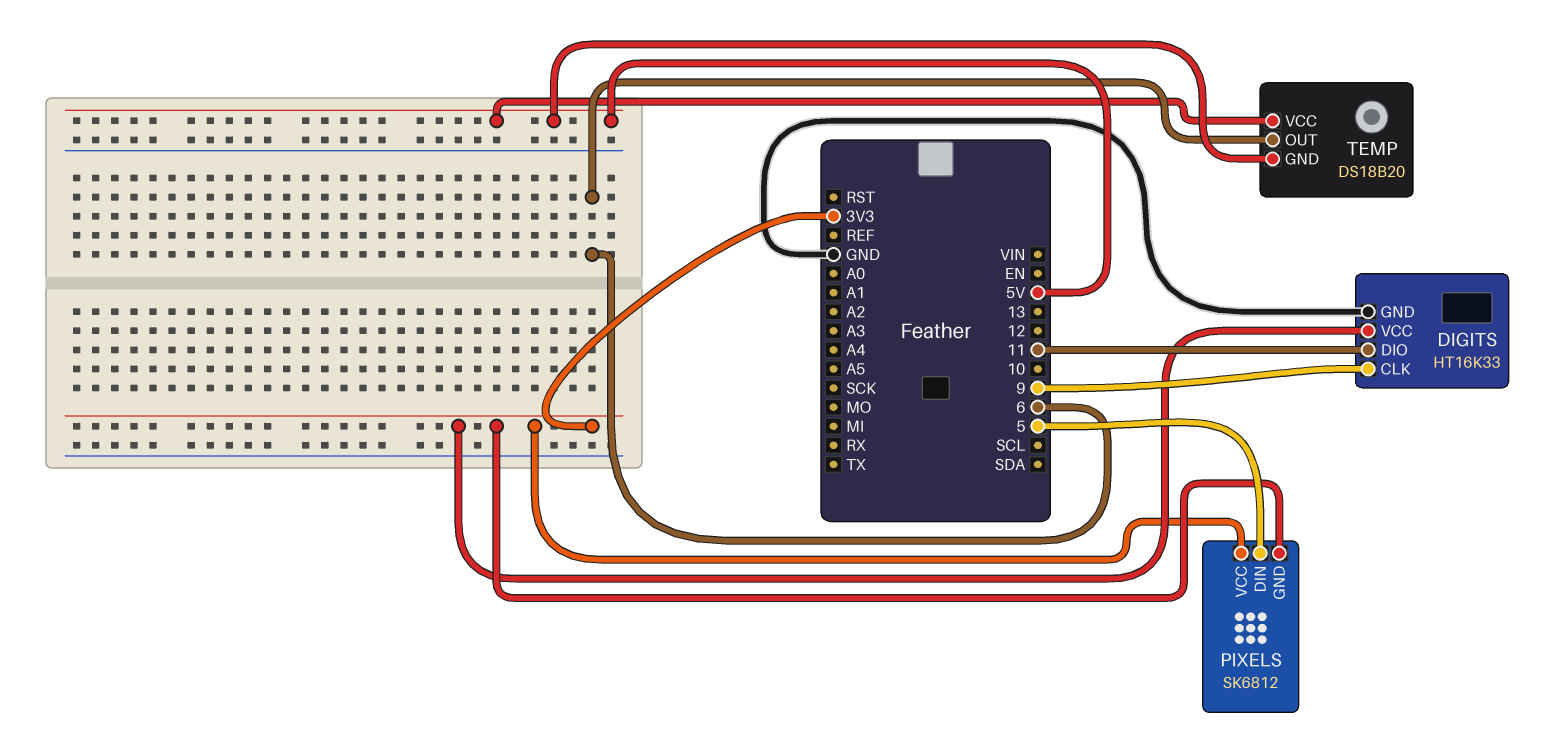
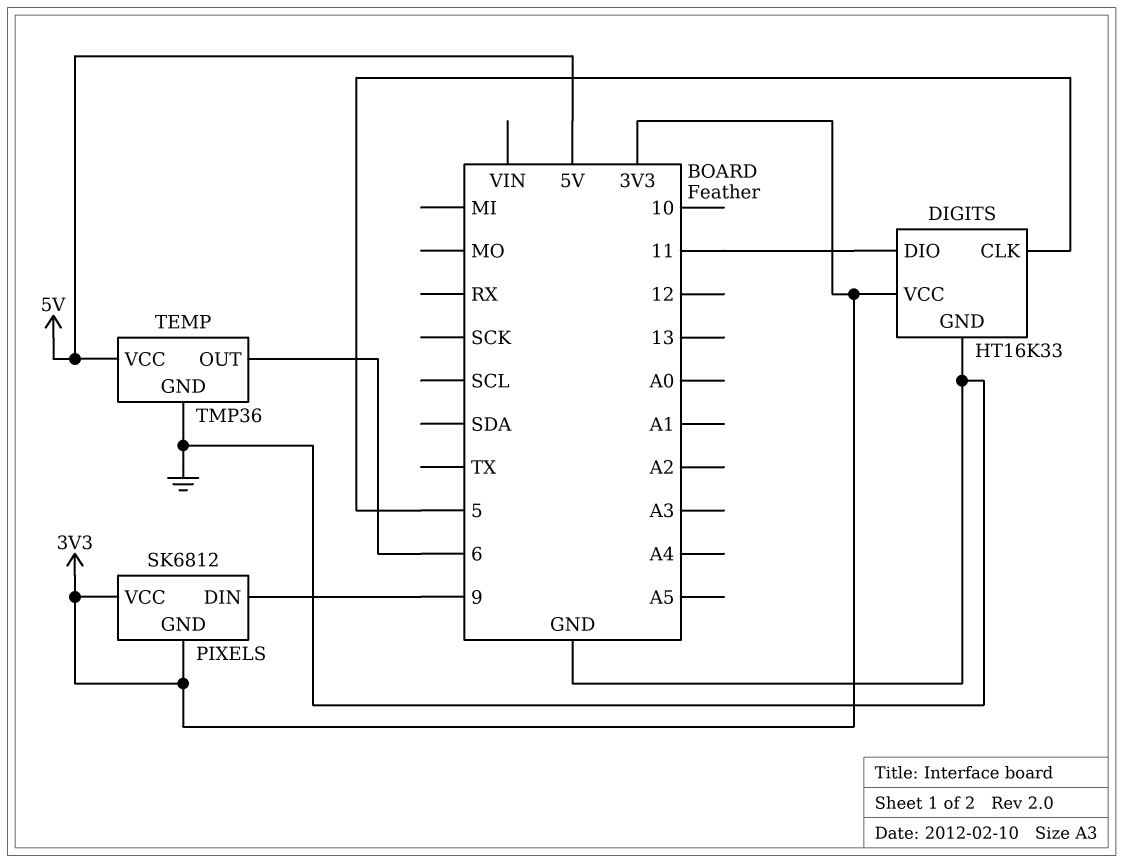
DIGITS pin CLK: 9 -> 5
PIXELS pin DIN: 5 -> 9
TEMP: DS18B20 -> TMP36
TEMP pin GND: 5V -> GND

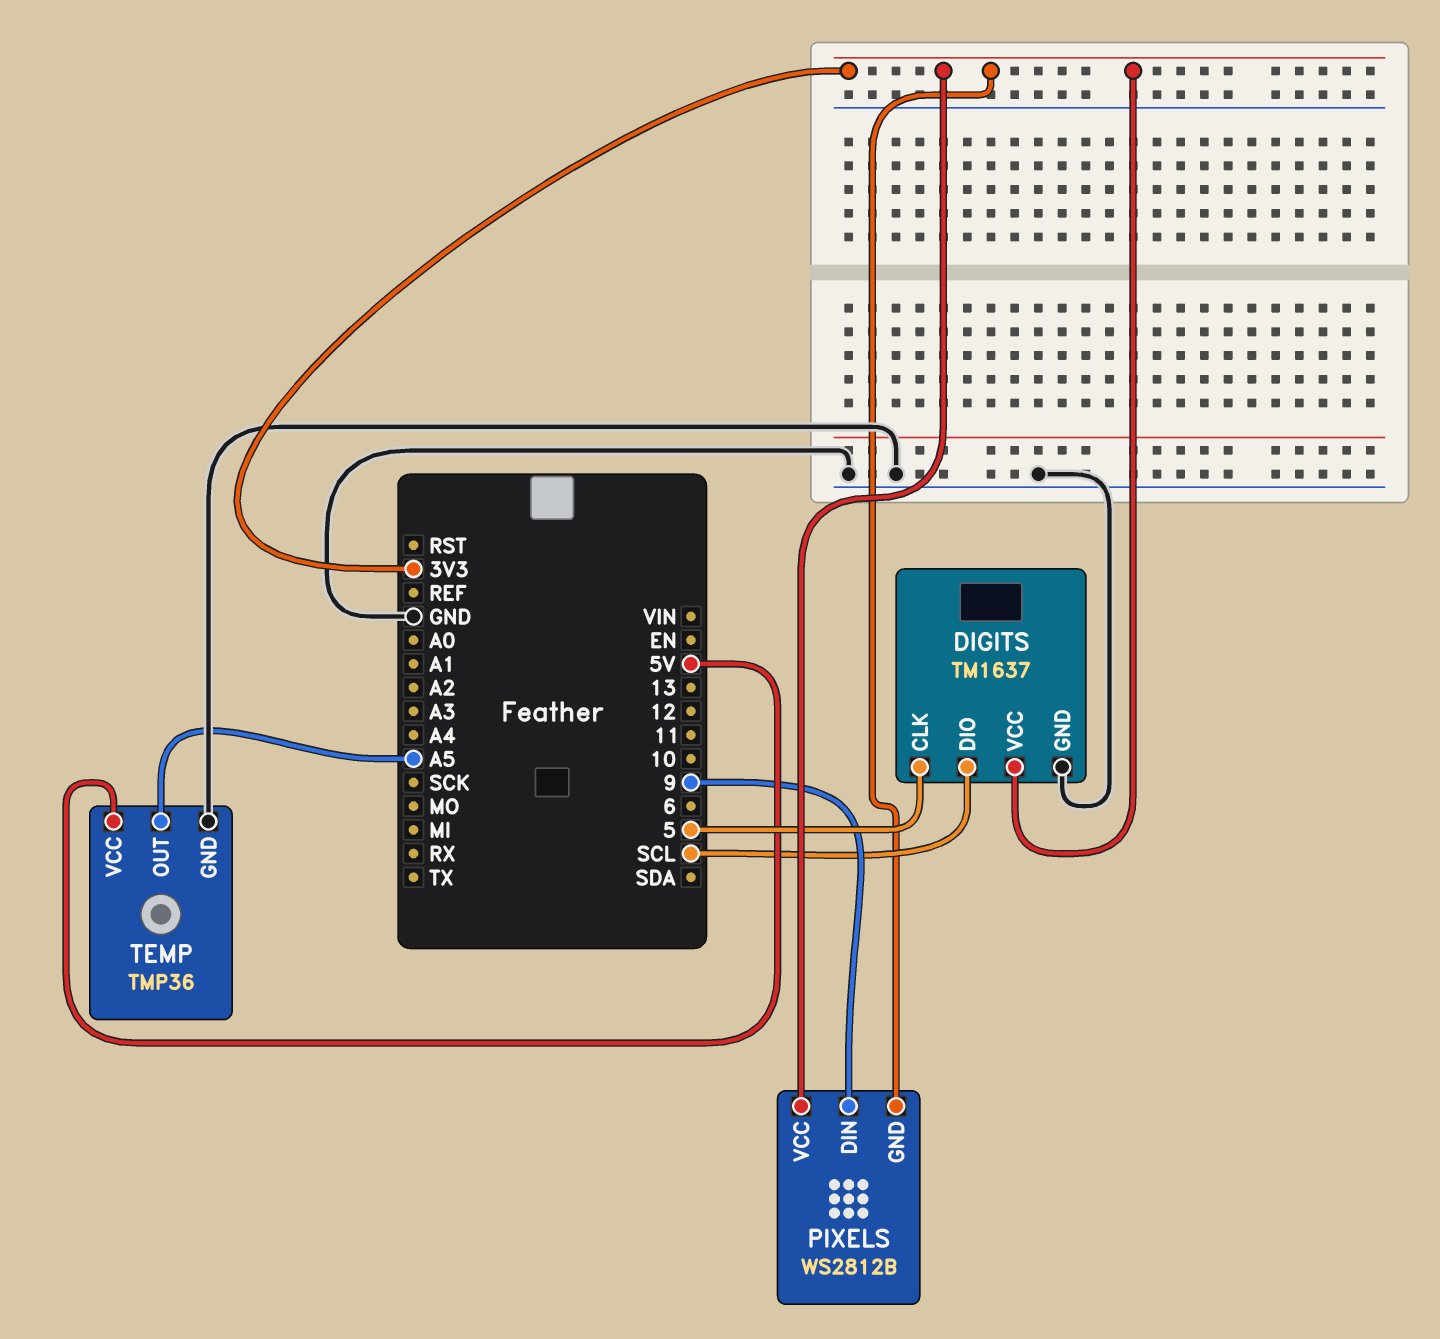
DIGITS: HT16K33 -> TM1637
DIGITS pin DIO: 11 -> SCL
PIXELS: SK6812 -> WS2812B
TEMP pin OUT: 6 -> A5

